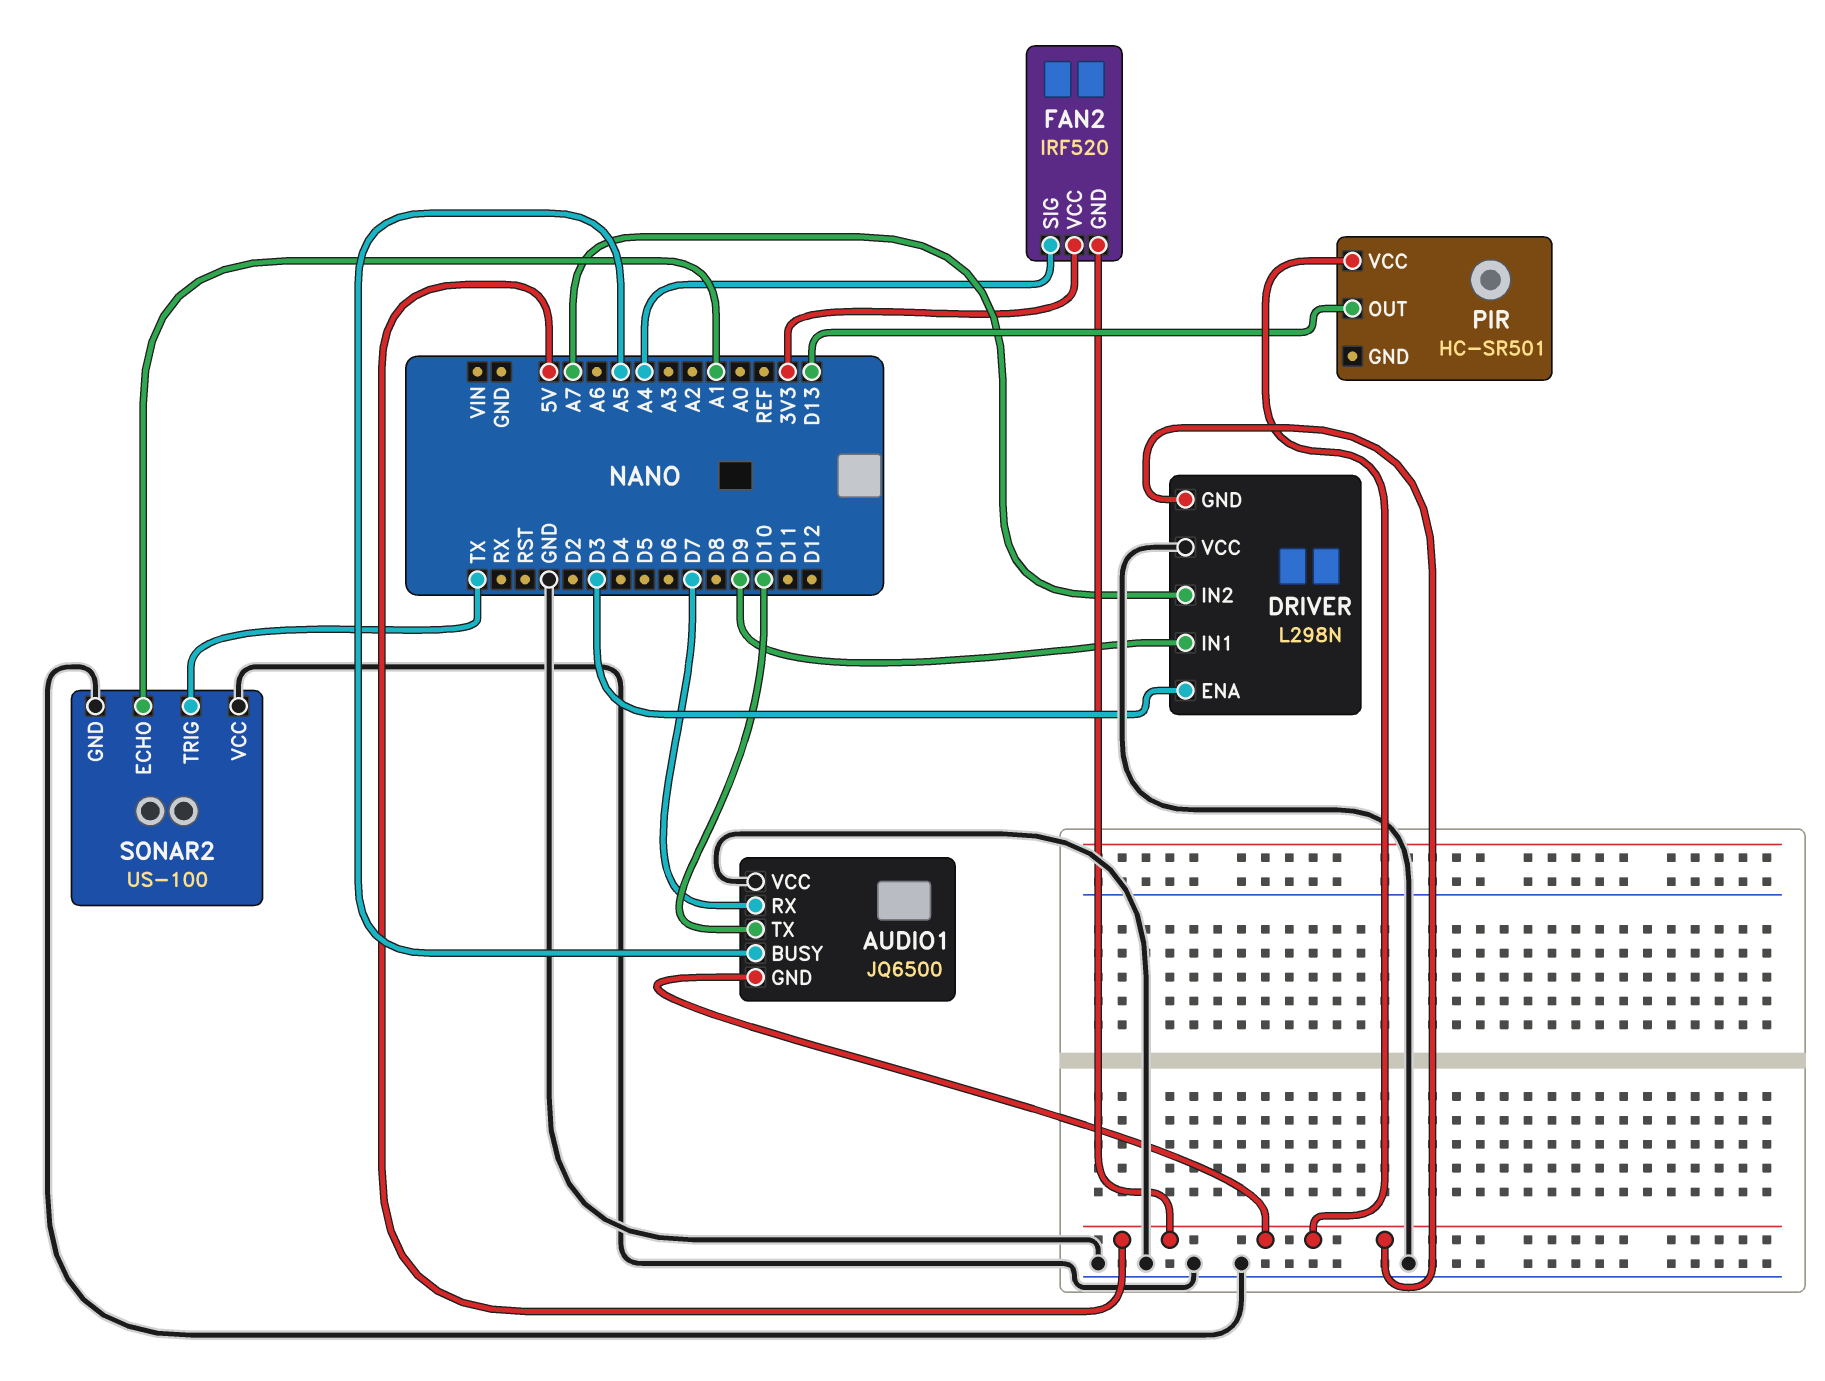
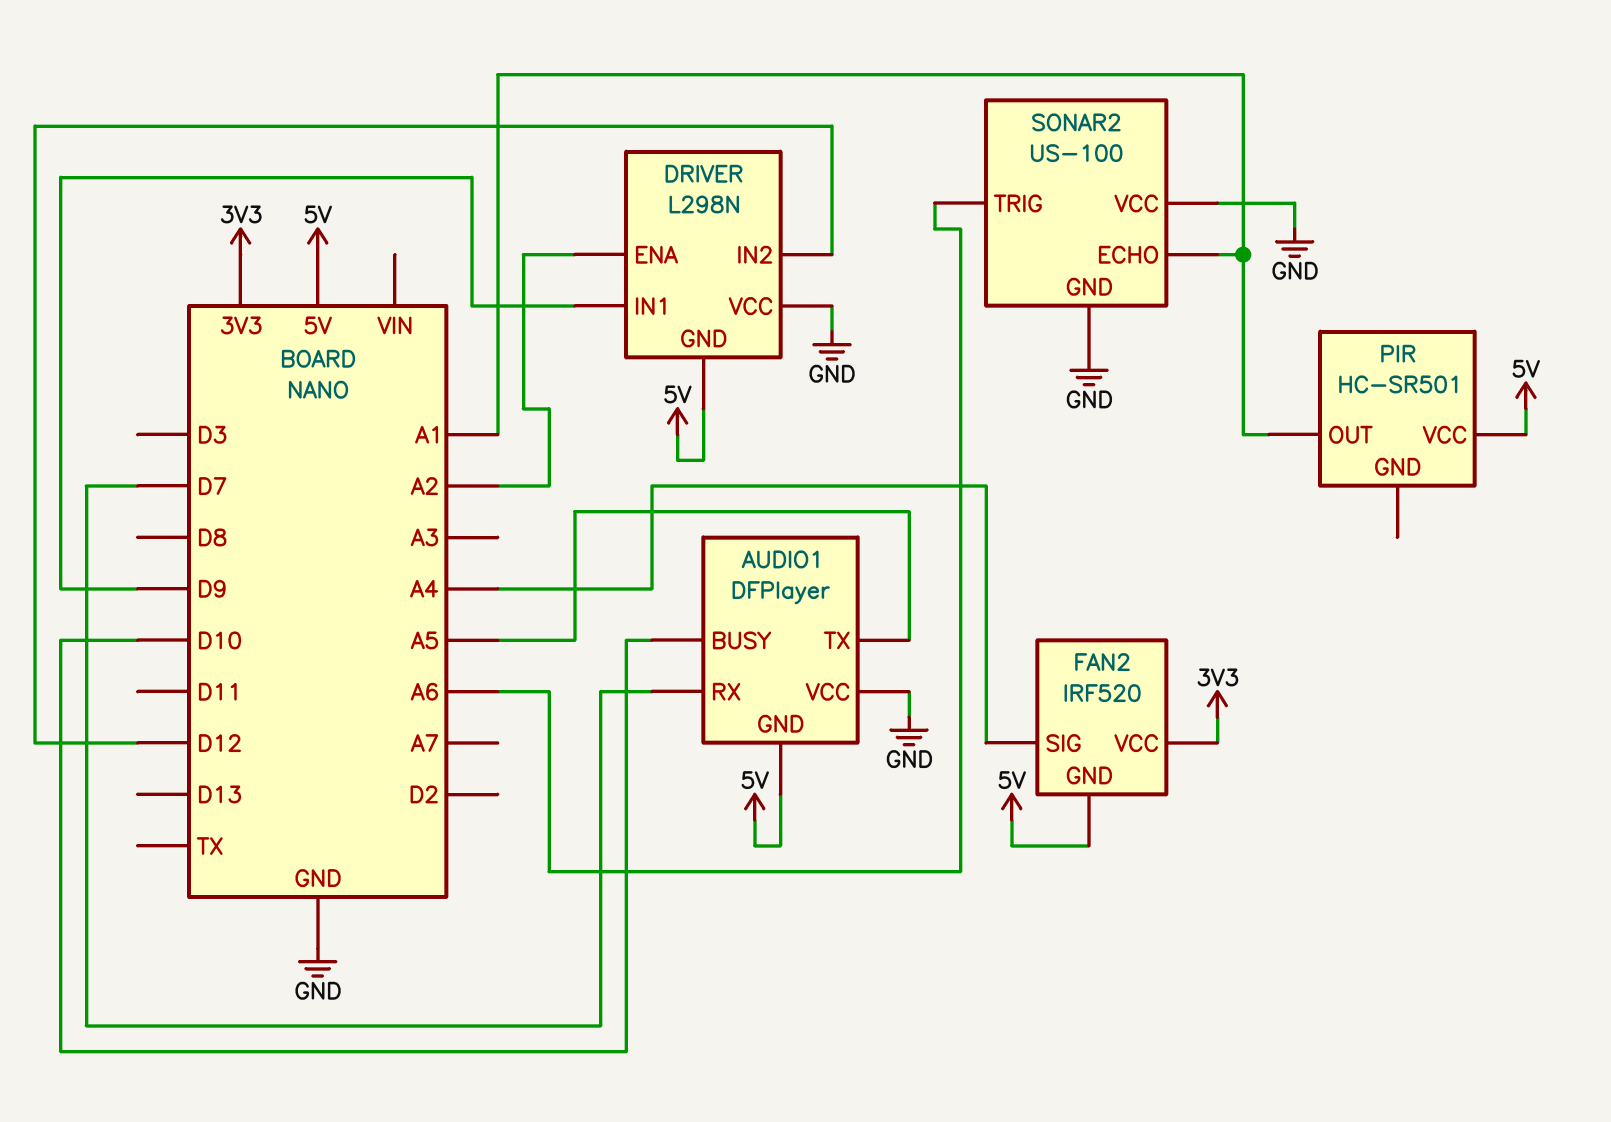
AUDIO1: JQ6500 -> DFPlayer
AUDIO1 pin BUSY: A5 -> D10
AUDIO1 pin TX: D10 -> A5
DRIVER pin ENA: D3 -> A2
DRIVER pin IN2: A7 -> D12
PIR pin OUT: D13 -> A1
SONAR2 pin TRIG: TX -> A6

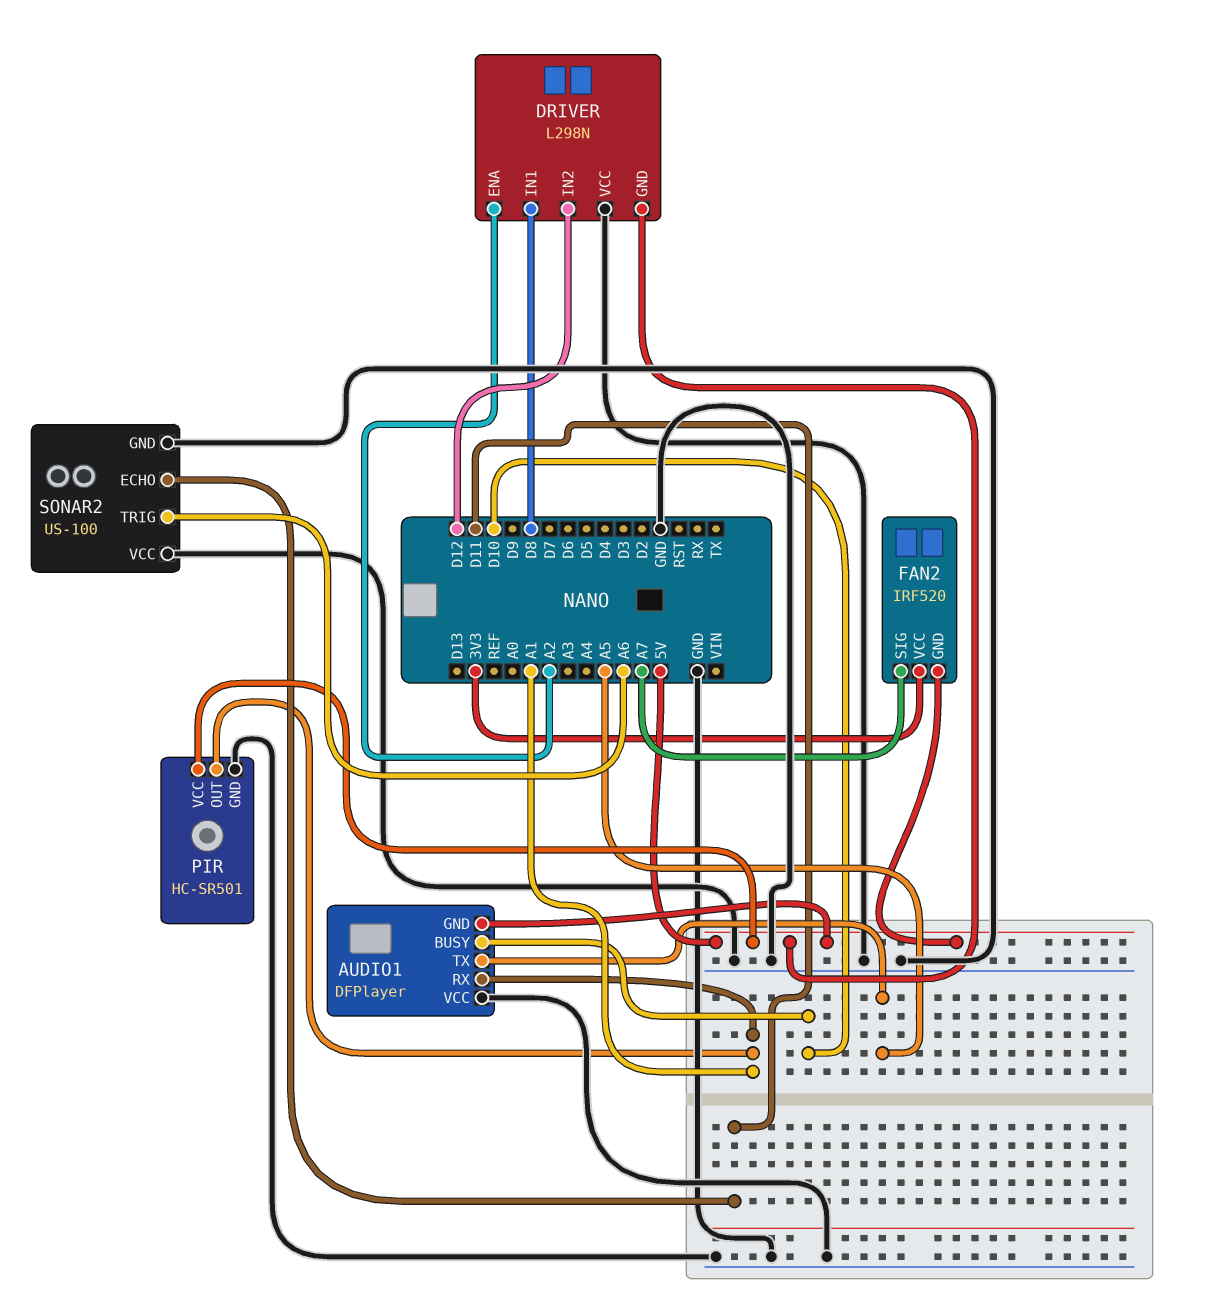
AUDIO1 pin RX: D7 -> A1
DRIVER pin IN1: D9 -> D8
FAN2 pin SIG: A4 -> A7
PIR pin GND: none -> GND
SONAR2 pin ECHO: A1 -> D11

